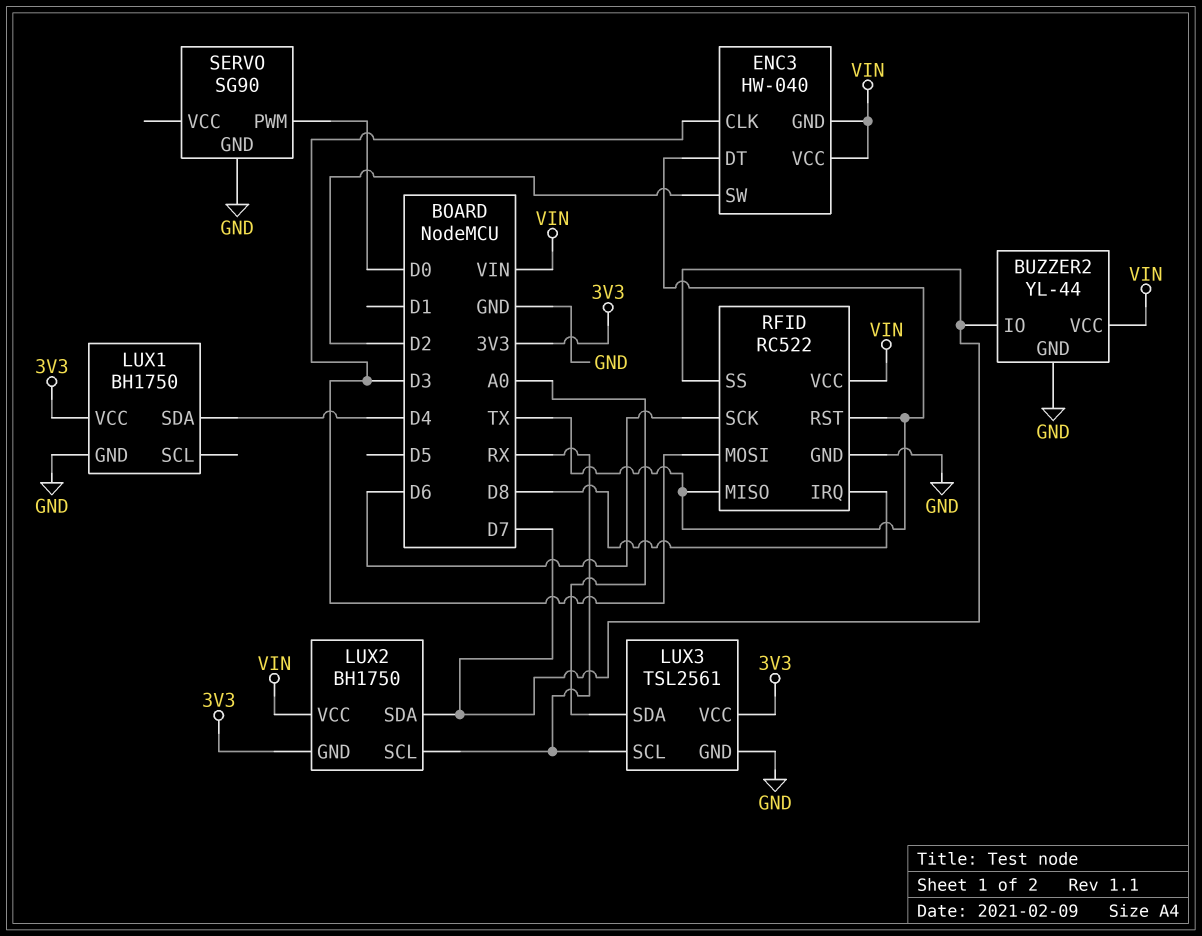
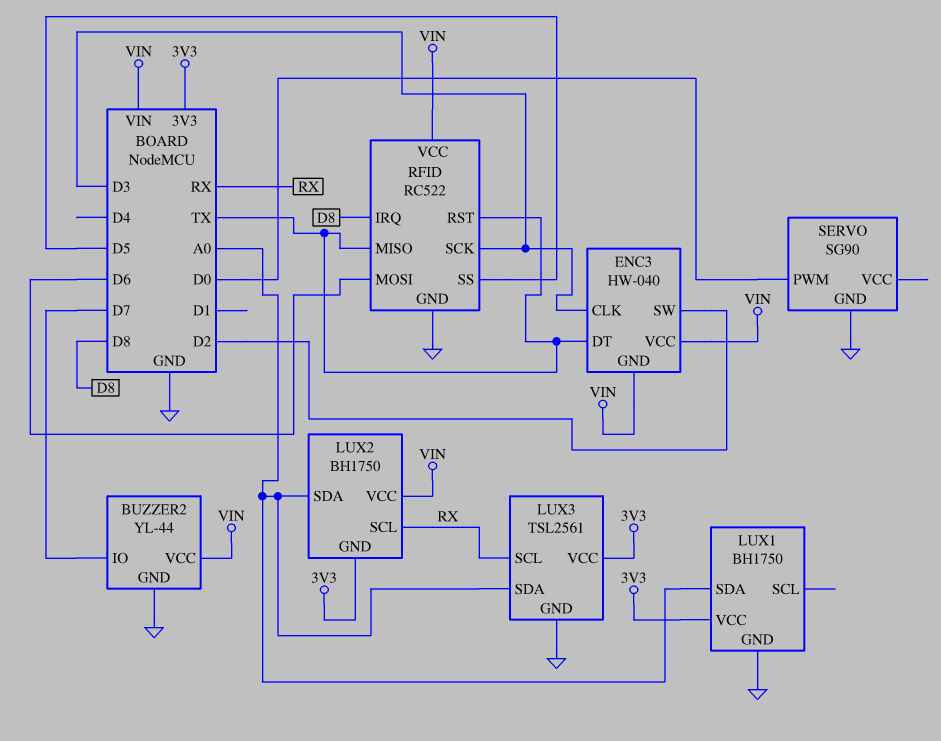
LUX1 pin SDA: D4 -> A0
LUX2 pin SDA: D7 -> A0
RFID pin MOSI: D3 -> D6
RFID pin SCK: D6 -> D3
RFID pin SS: D7 -> D5

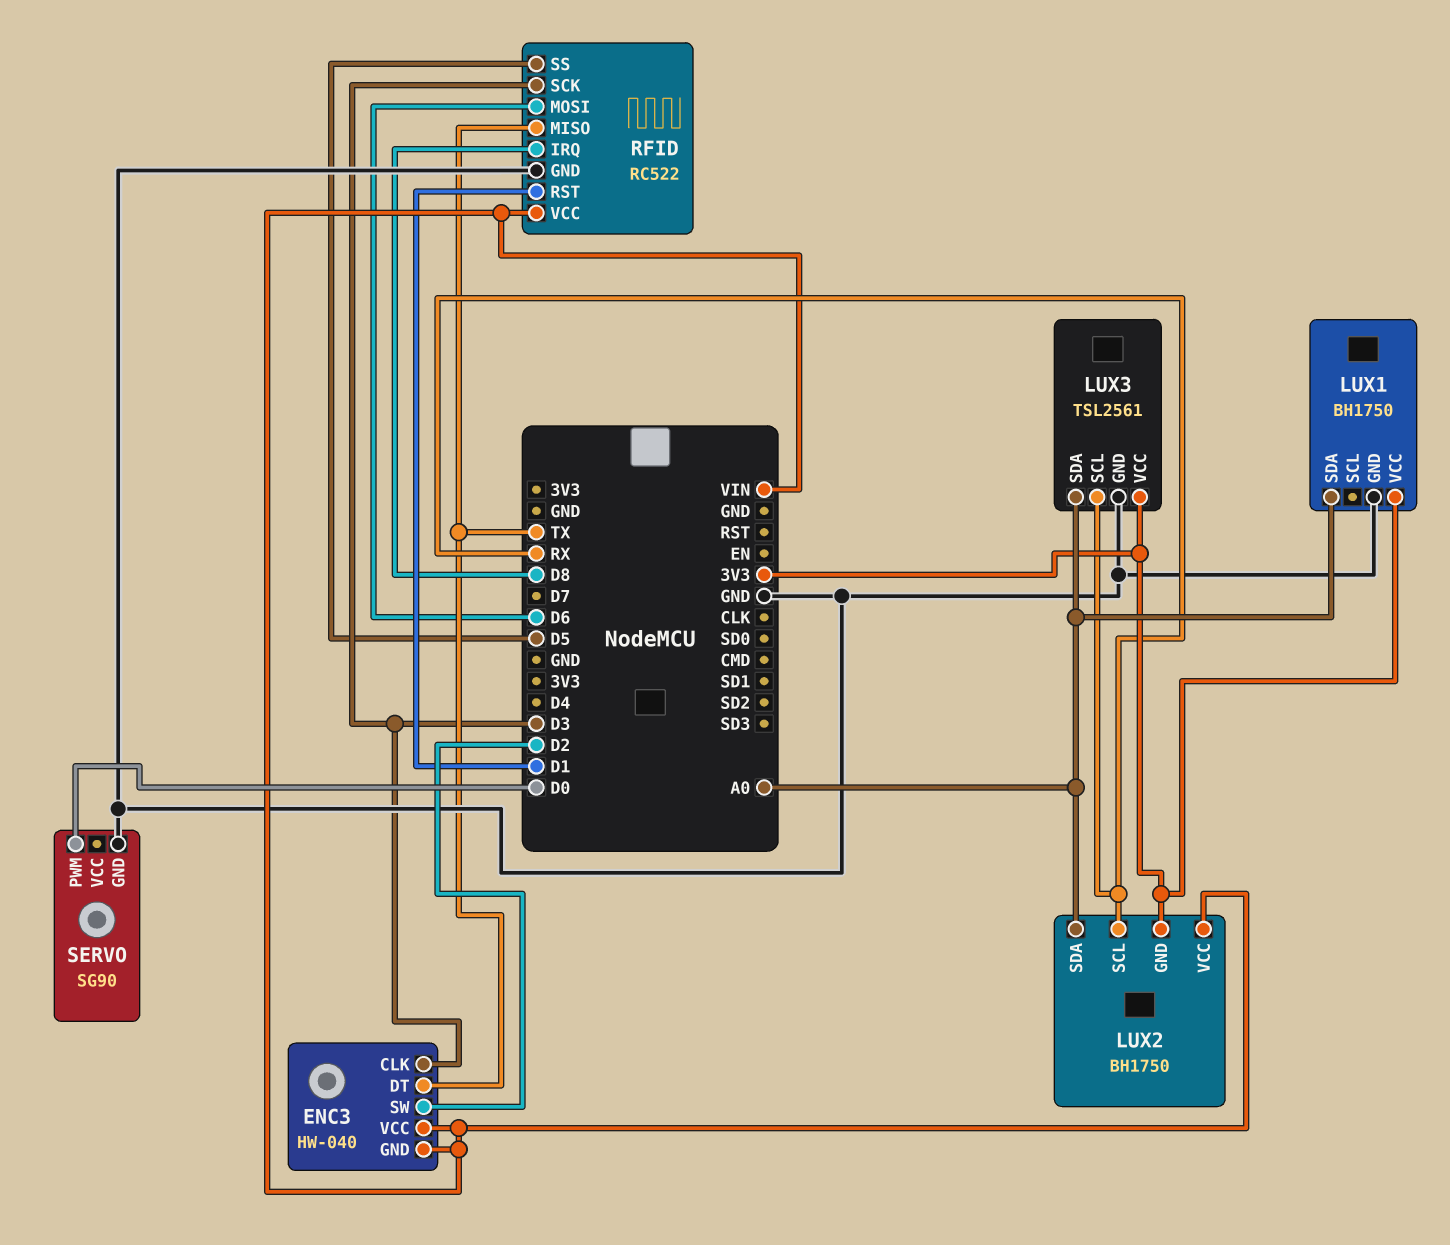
BUZZER2: YL-44 -> none
BUZZER2 pin GND: GND -> none
BUZZER2 pin IO: D7 -> none
BUZZER2 pin VCC: VIN -> none
RFID pin RST: TX -> D1

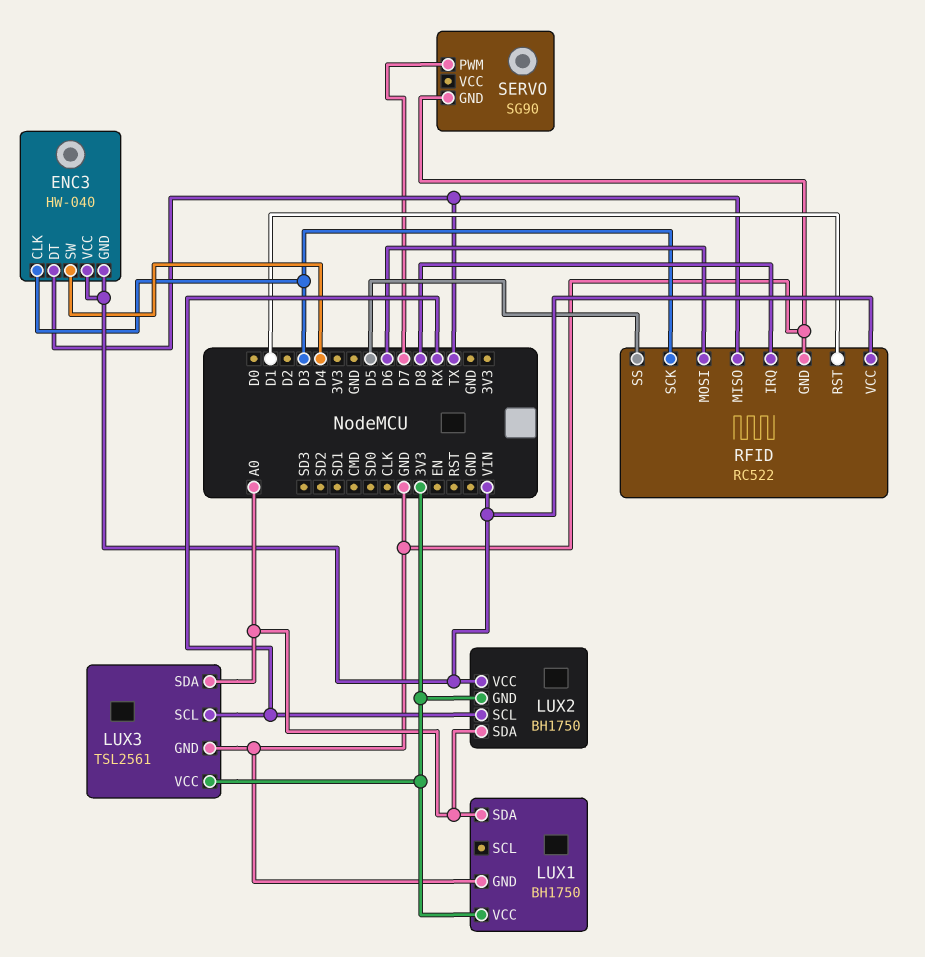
ENC3 pin SW: D2 -> D4
SERVO pin PWM: D0 -> D7

